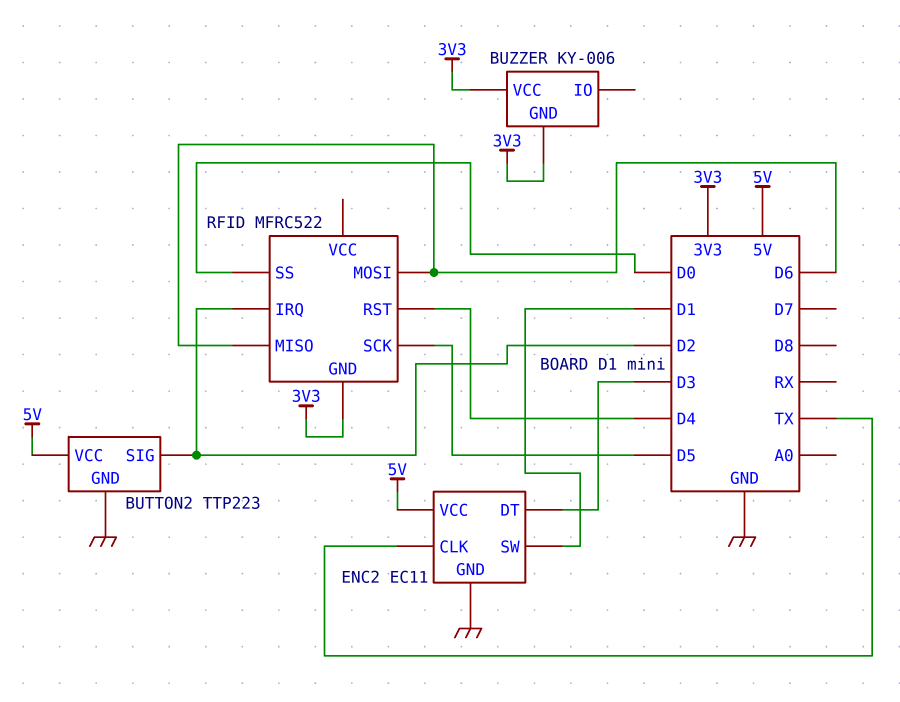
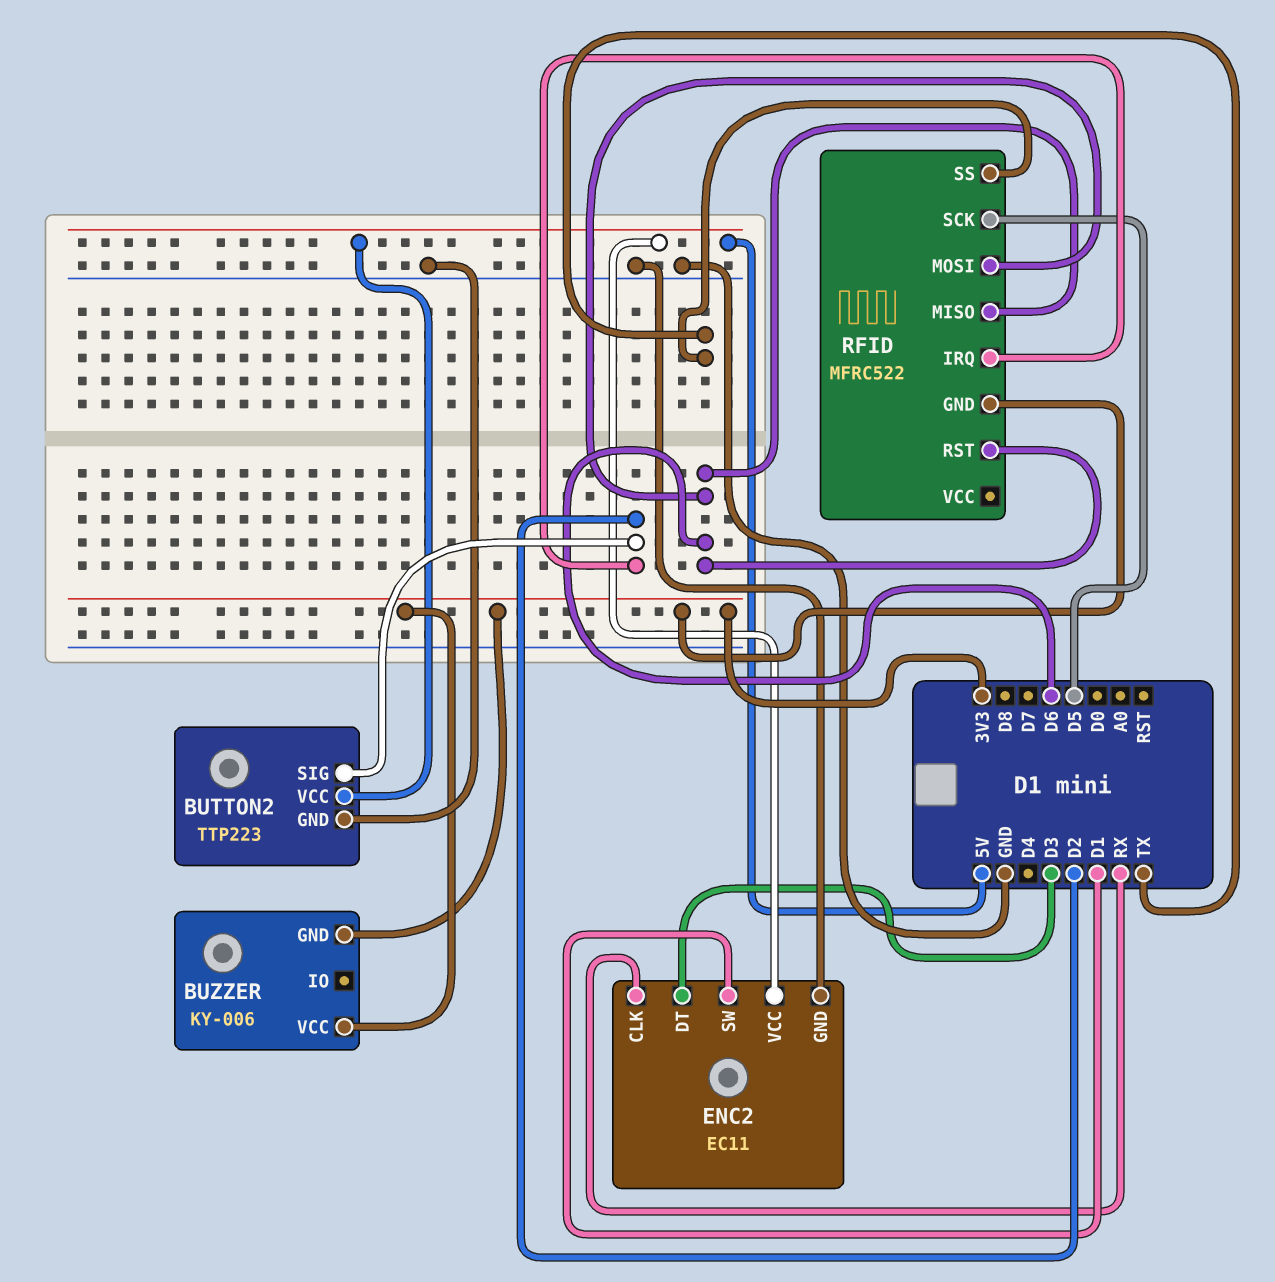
ENC2 pin CLK: TX -> RX
RFID pin RST: D4 -> D6
RFID pin SS: D0 -> TX

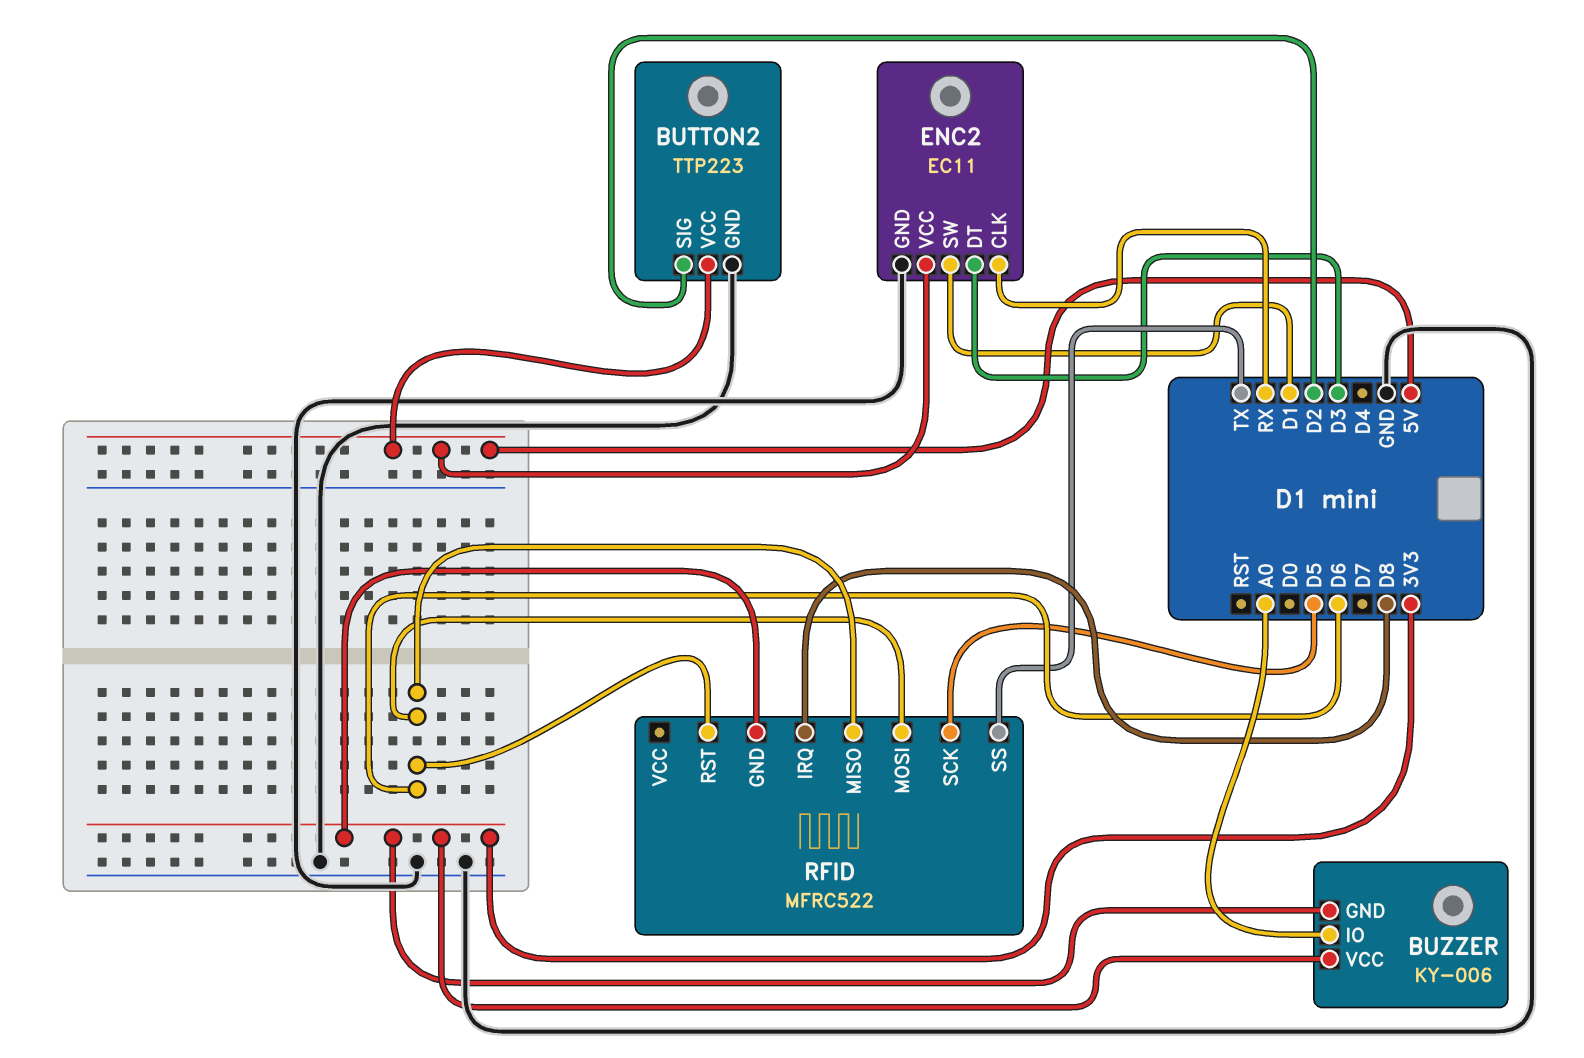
BUZZER pin IO: none -> A0
RFID pin IRQ: D2 -> D8

